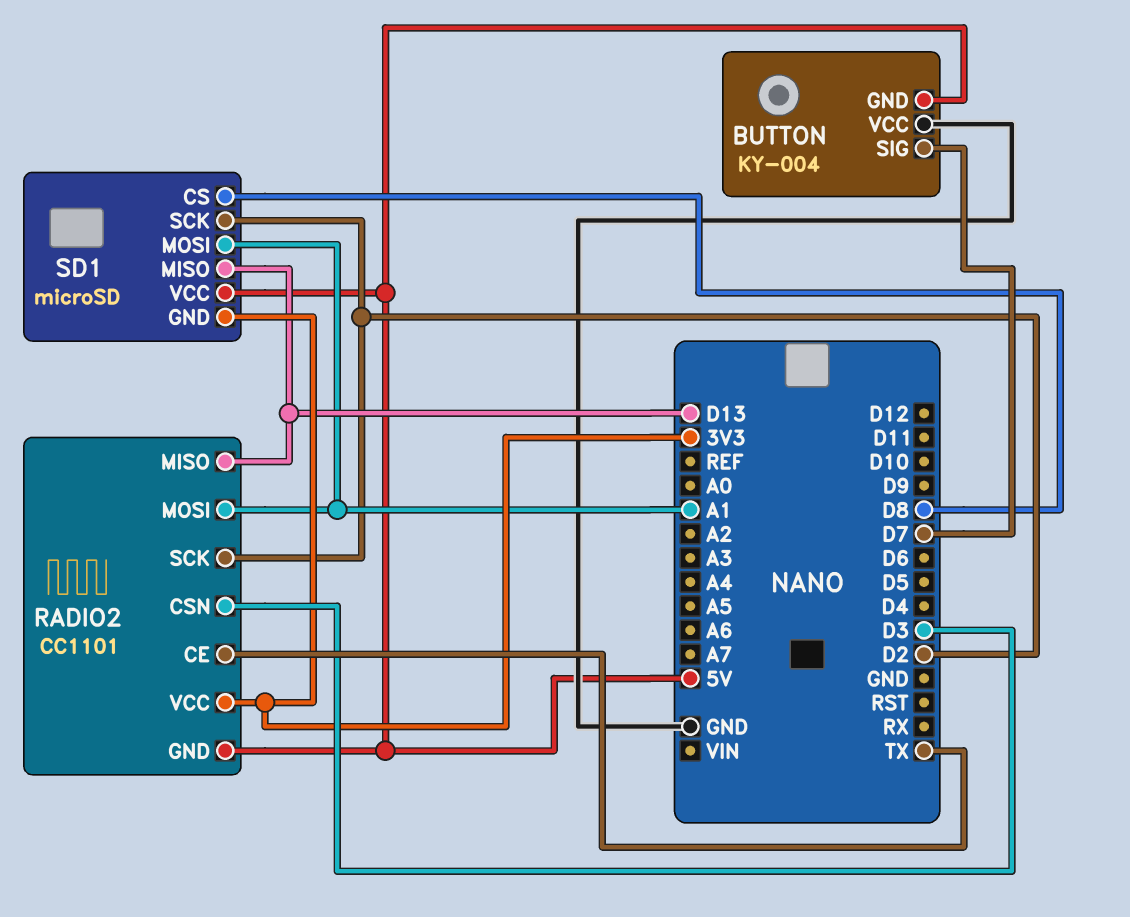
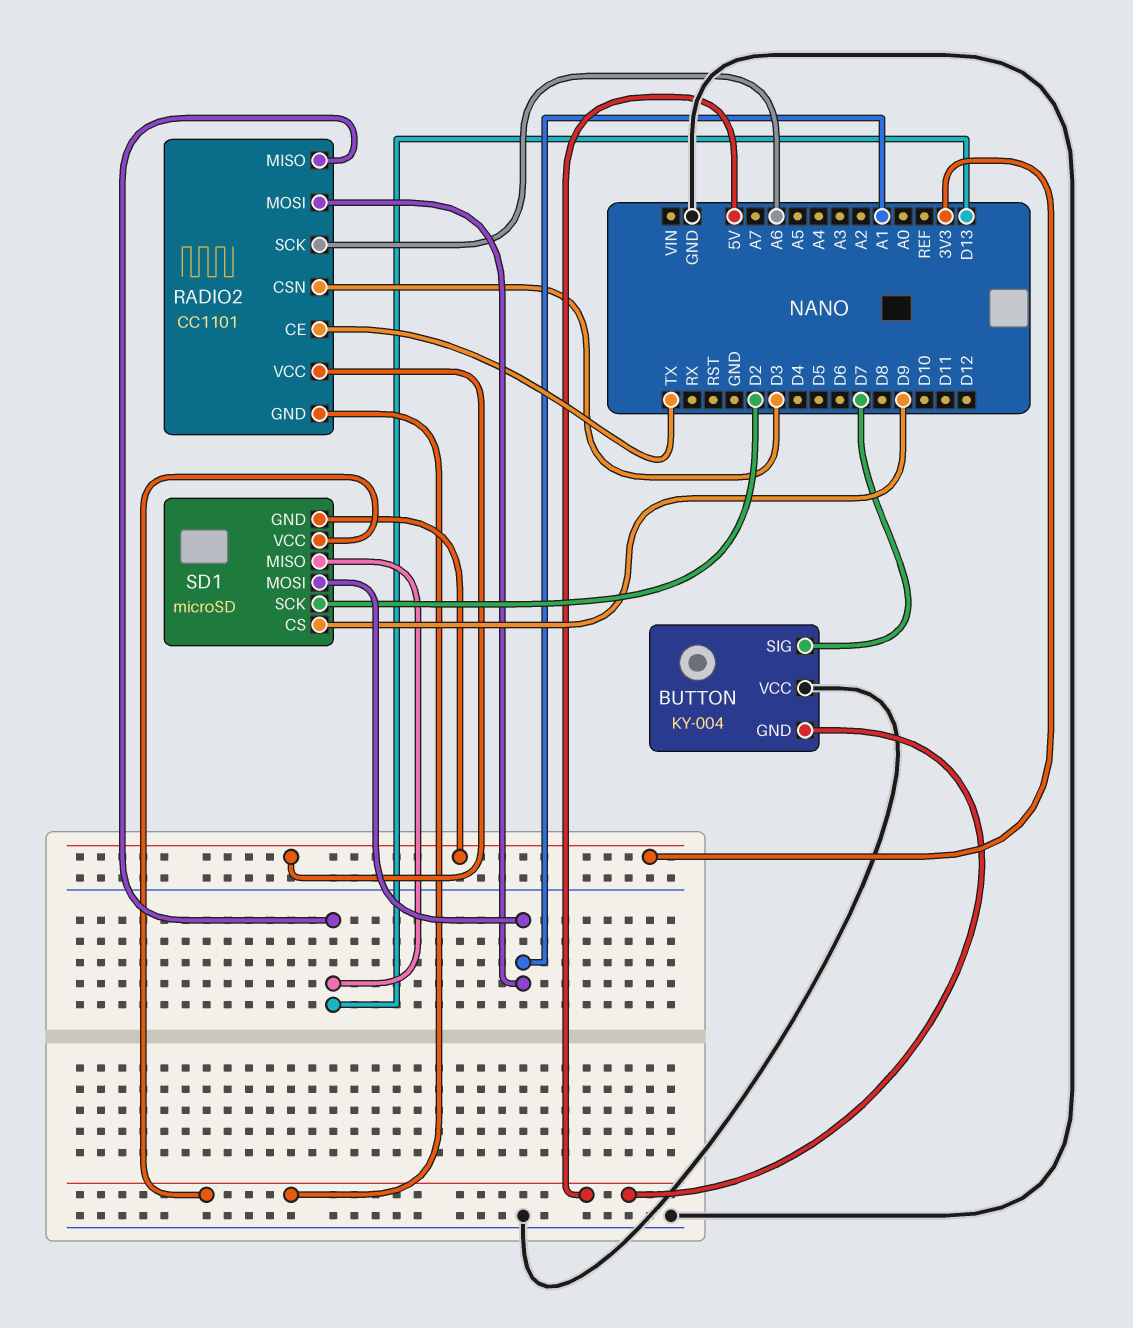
RADIO2 pin SCK: D2 -> A6
SD1 pin CS: D8 -> D9

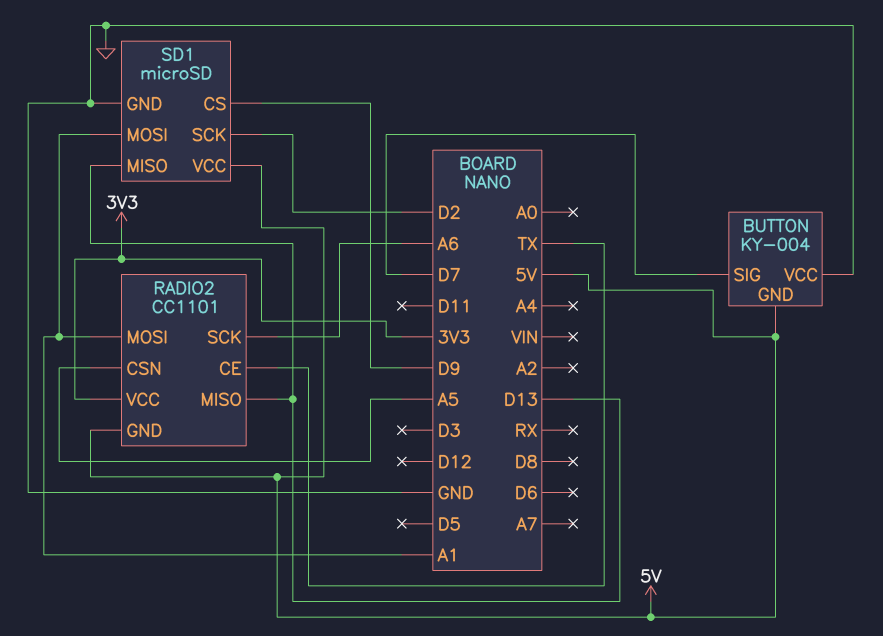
RADIO2 pin CSN: D3 -> A5
SD1 pin GND: 3V3 -> GND

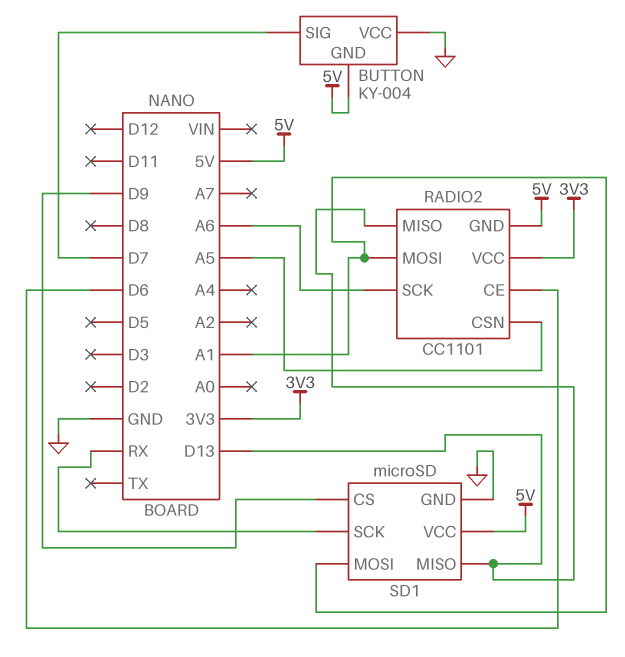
RADIO2 pin CE: TX -> D6
SD1 pin SCK: D2 -> RX

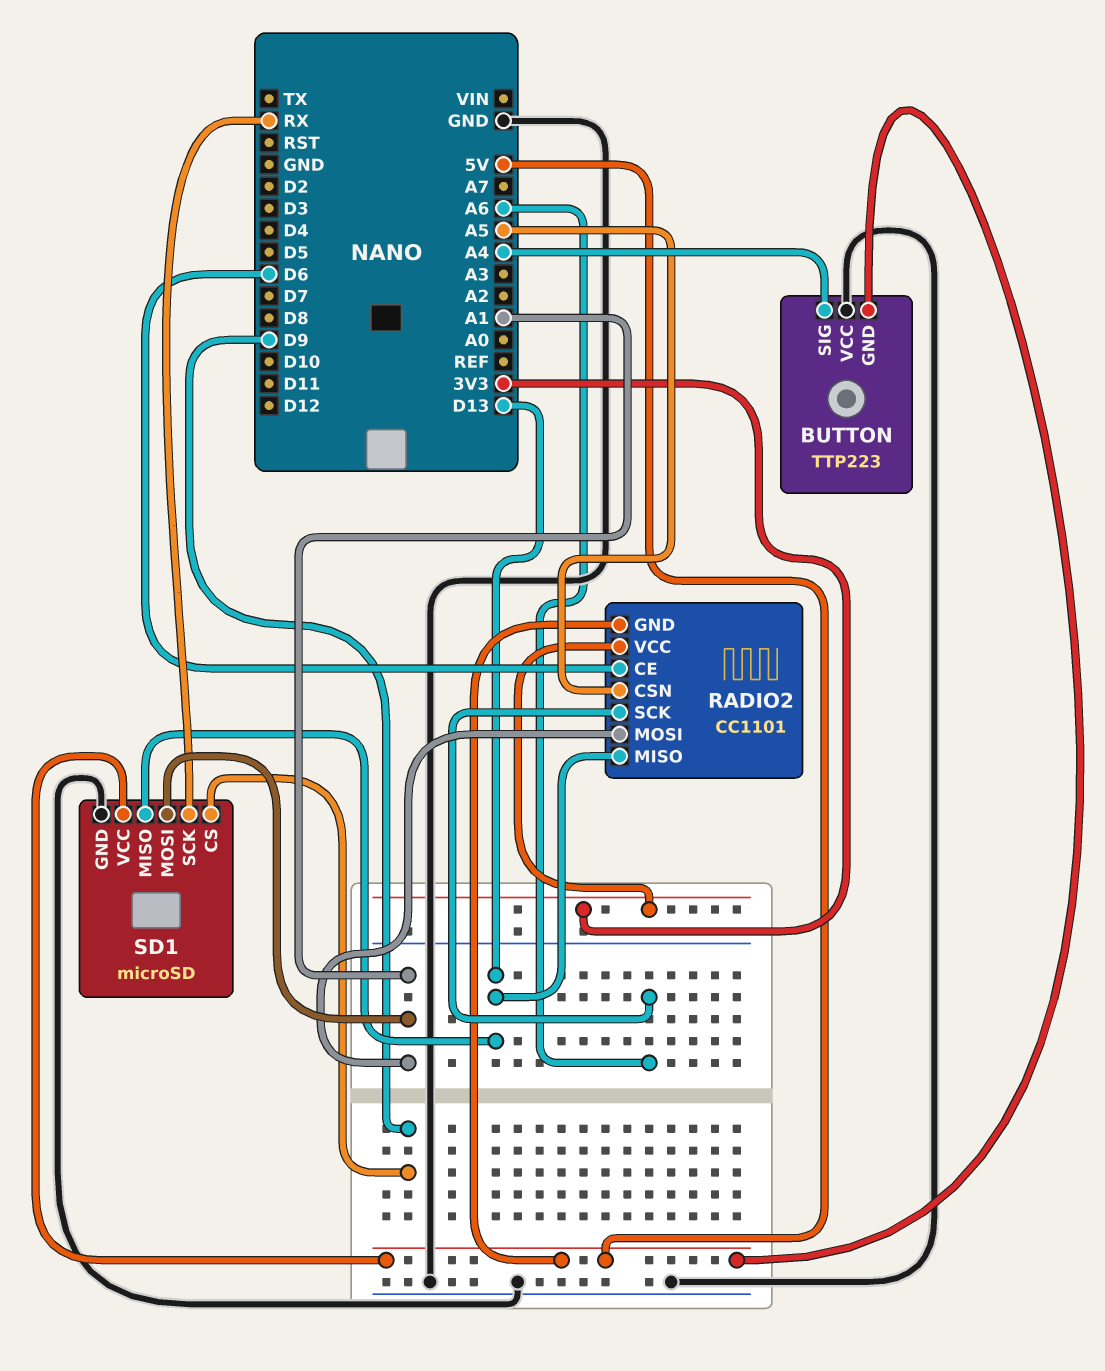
BUTTON: KY-004 -> TTP223
BUTTON pin SIG: D7 -> A4

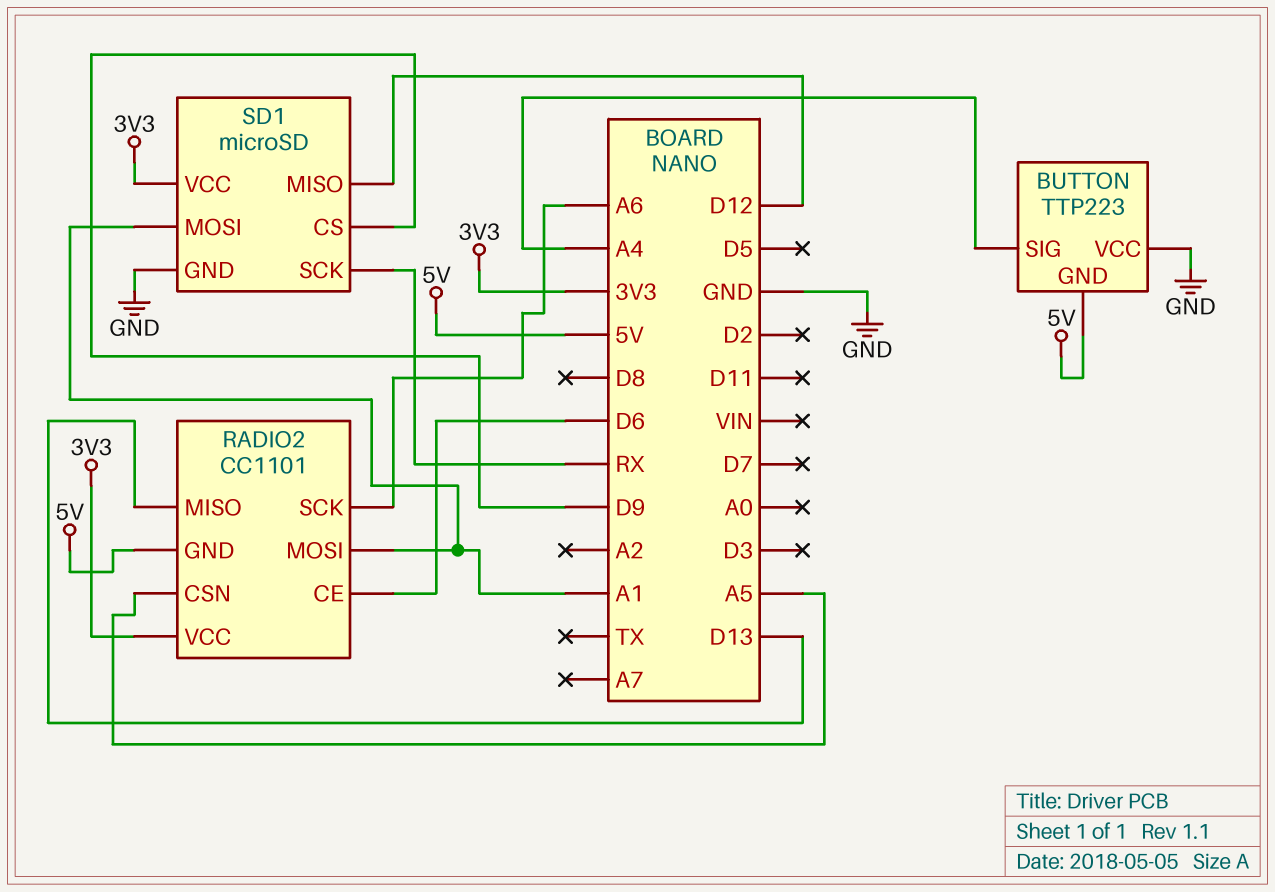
SD1 pin MISO: D13 -> D12
SD1 pin VCC: 5V -> 3V3

